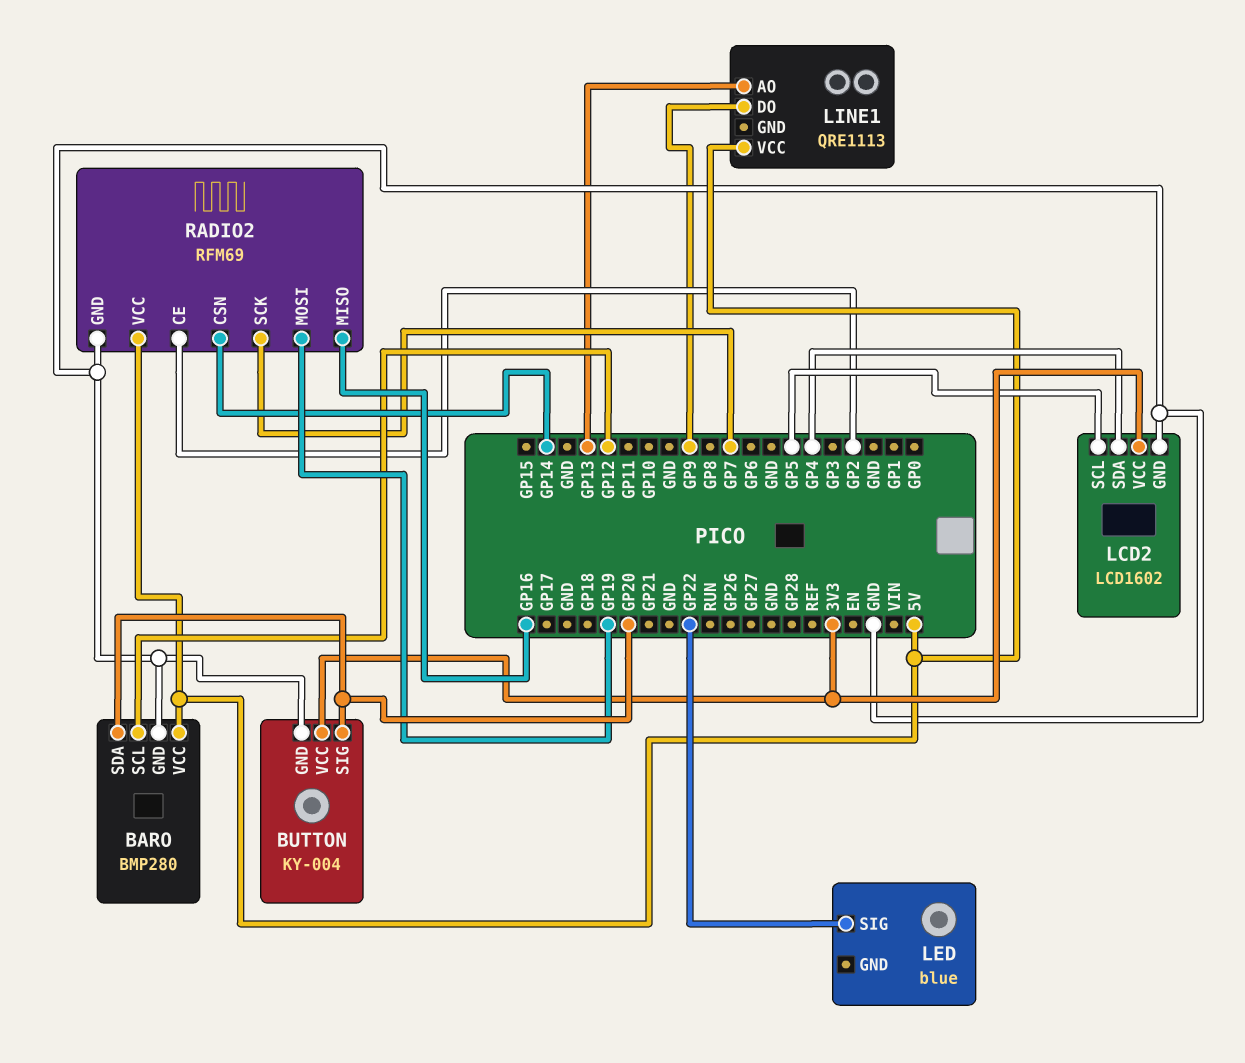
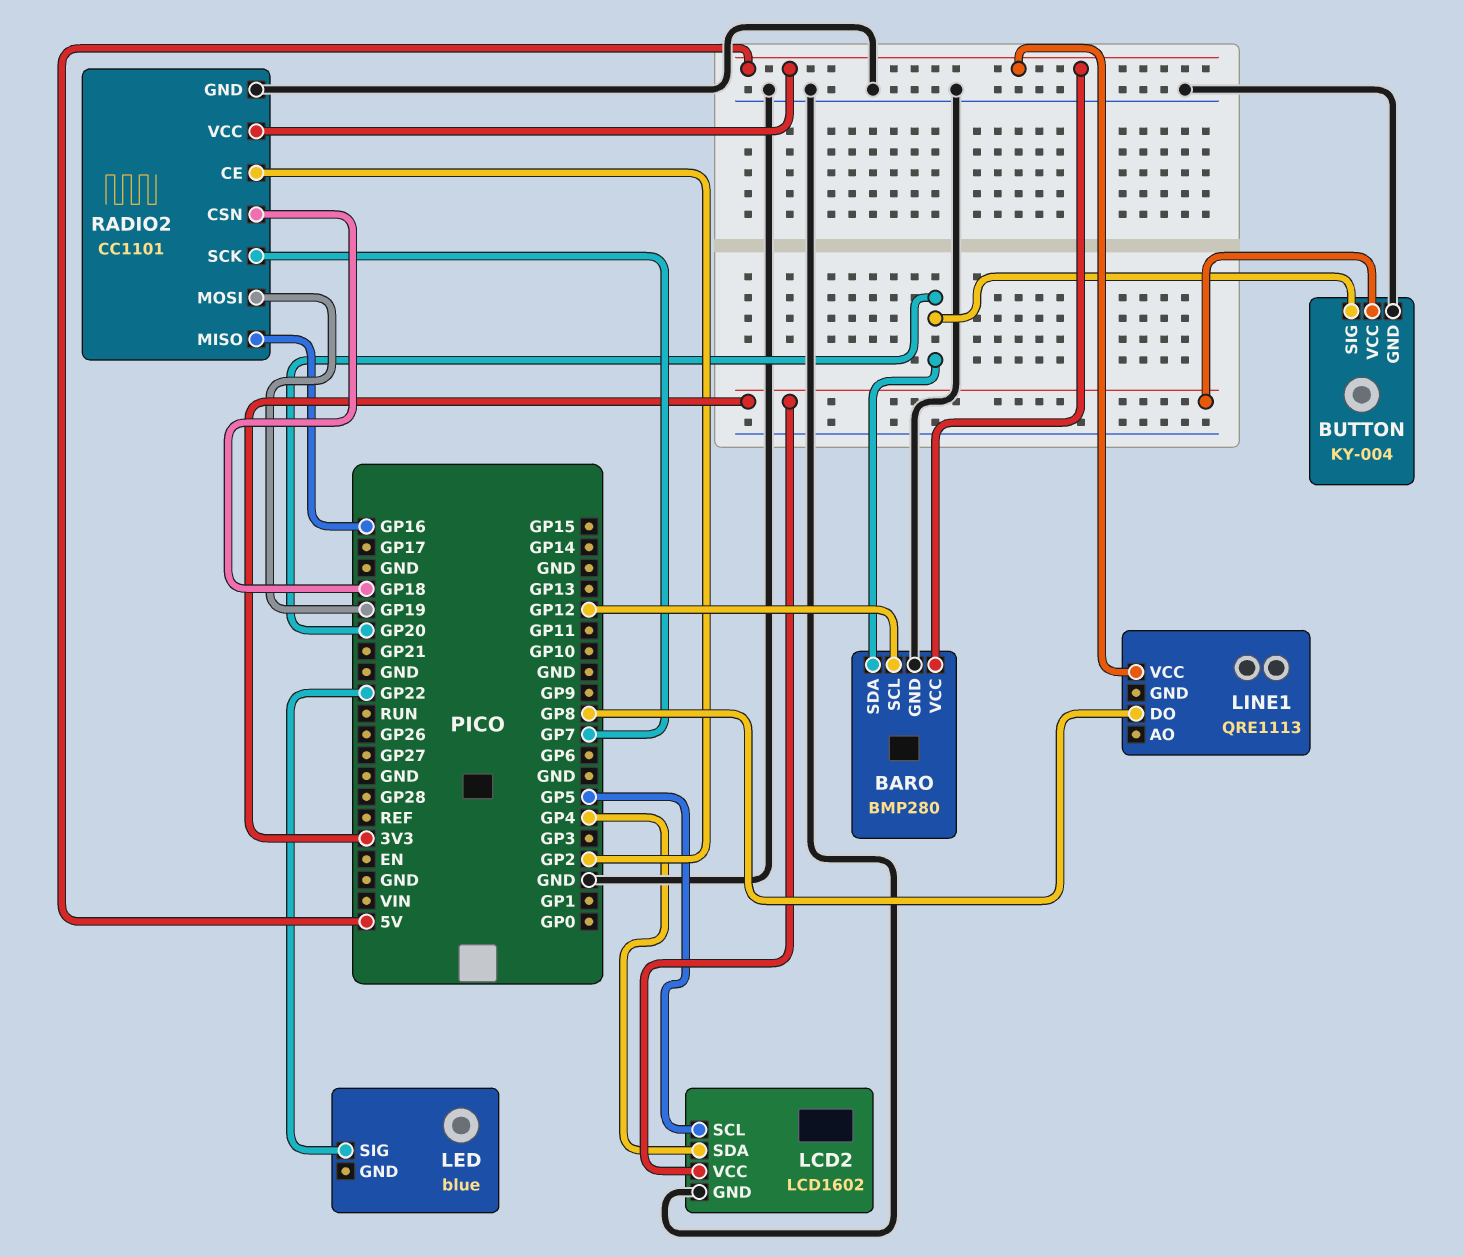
LINE1 pin AO: GP13 -> none
LINE1 pin DO: GP9 -> GP8
RADIO2: RFM69 -> CC1101
RADIO2 pin CSN: GP14 -> GP18

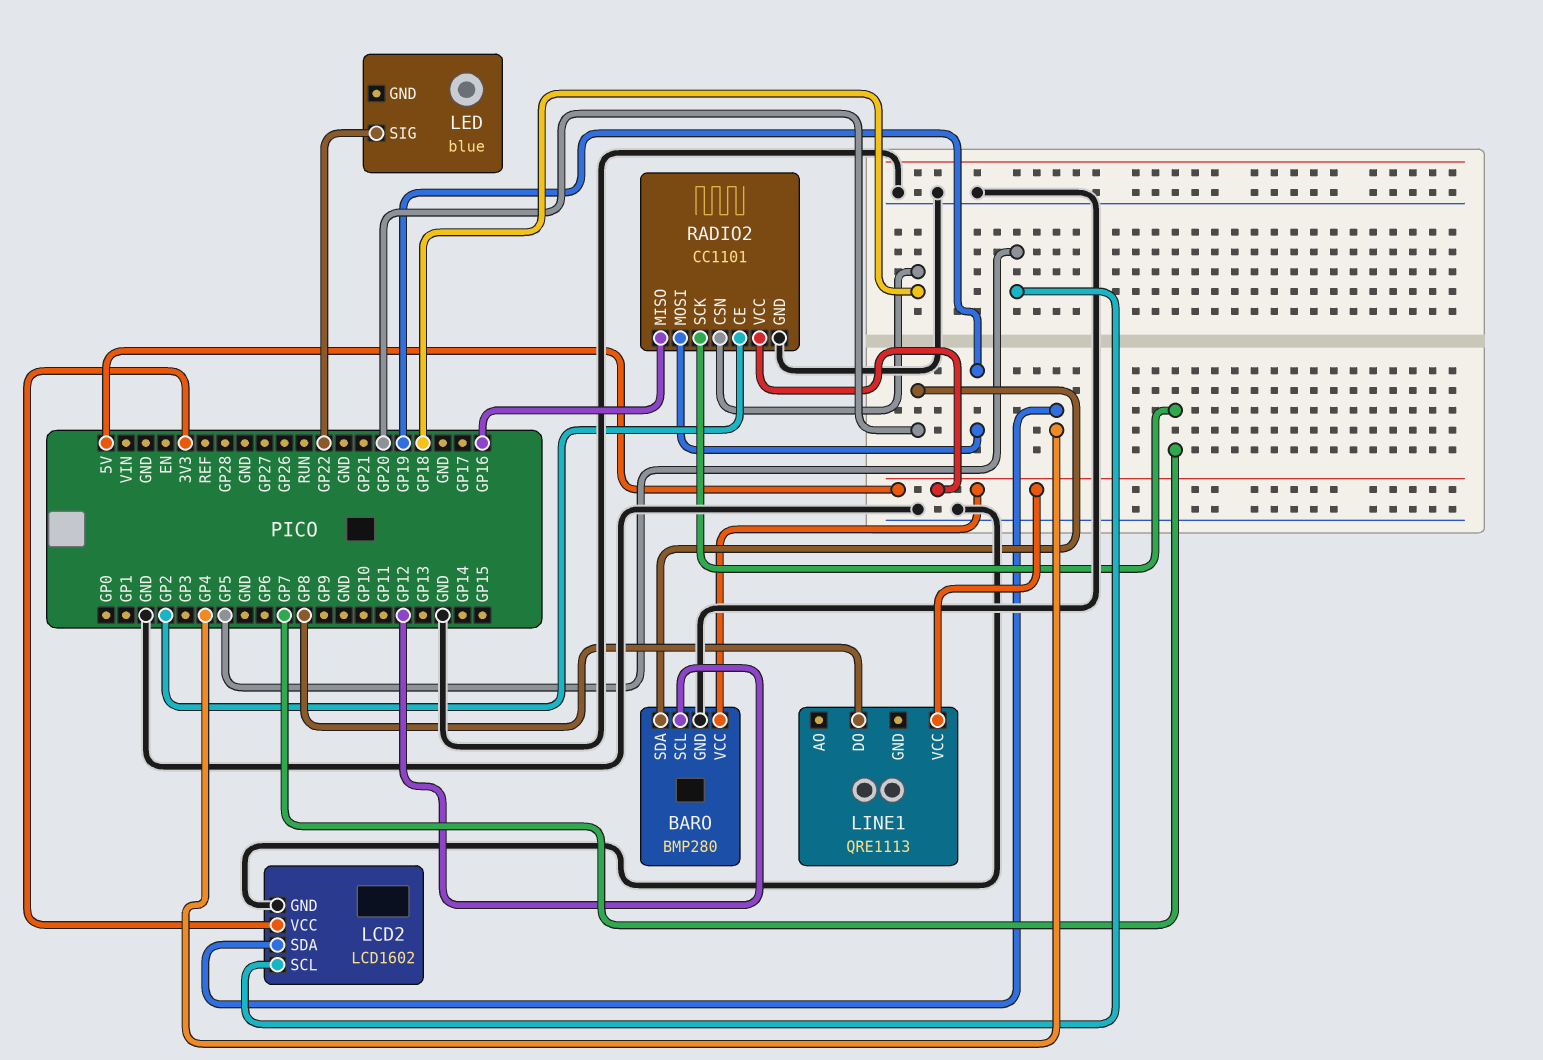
BUTTON: KY-004 -> none
BUTTON pin GND: GND -> none
BUTTON pin SIG: GP20 -> none
BUTTON pin VCC: 3V3 -> none

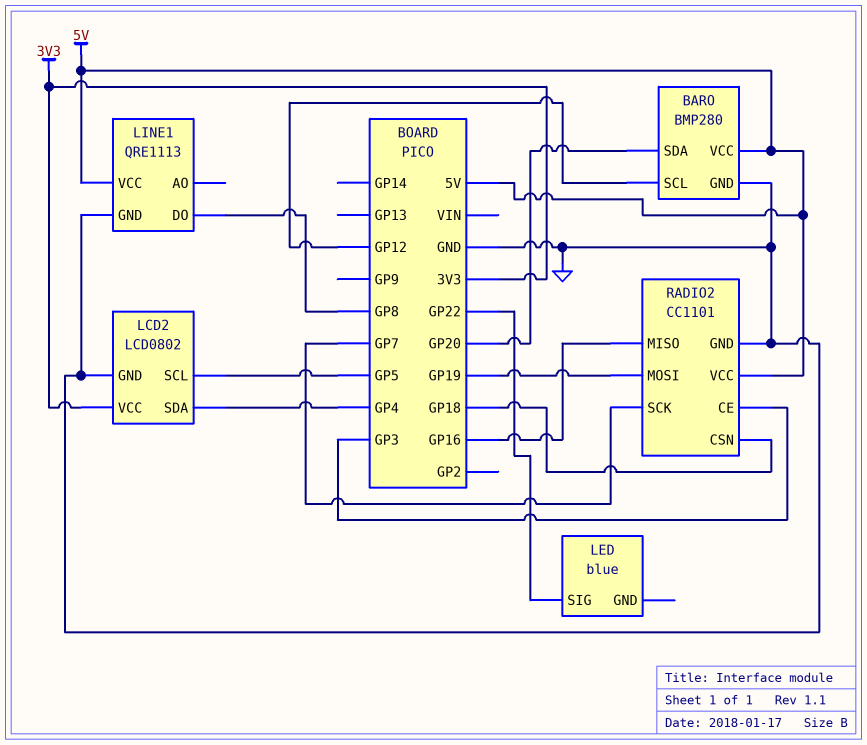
LCD2: LCD1602 -> LCD0802
LINE1 pin GND: none -> GND
RADIO2 pin CE: GP2 -> GP3

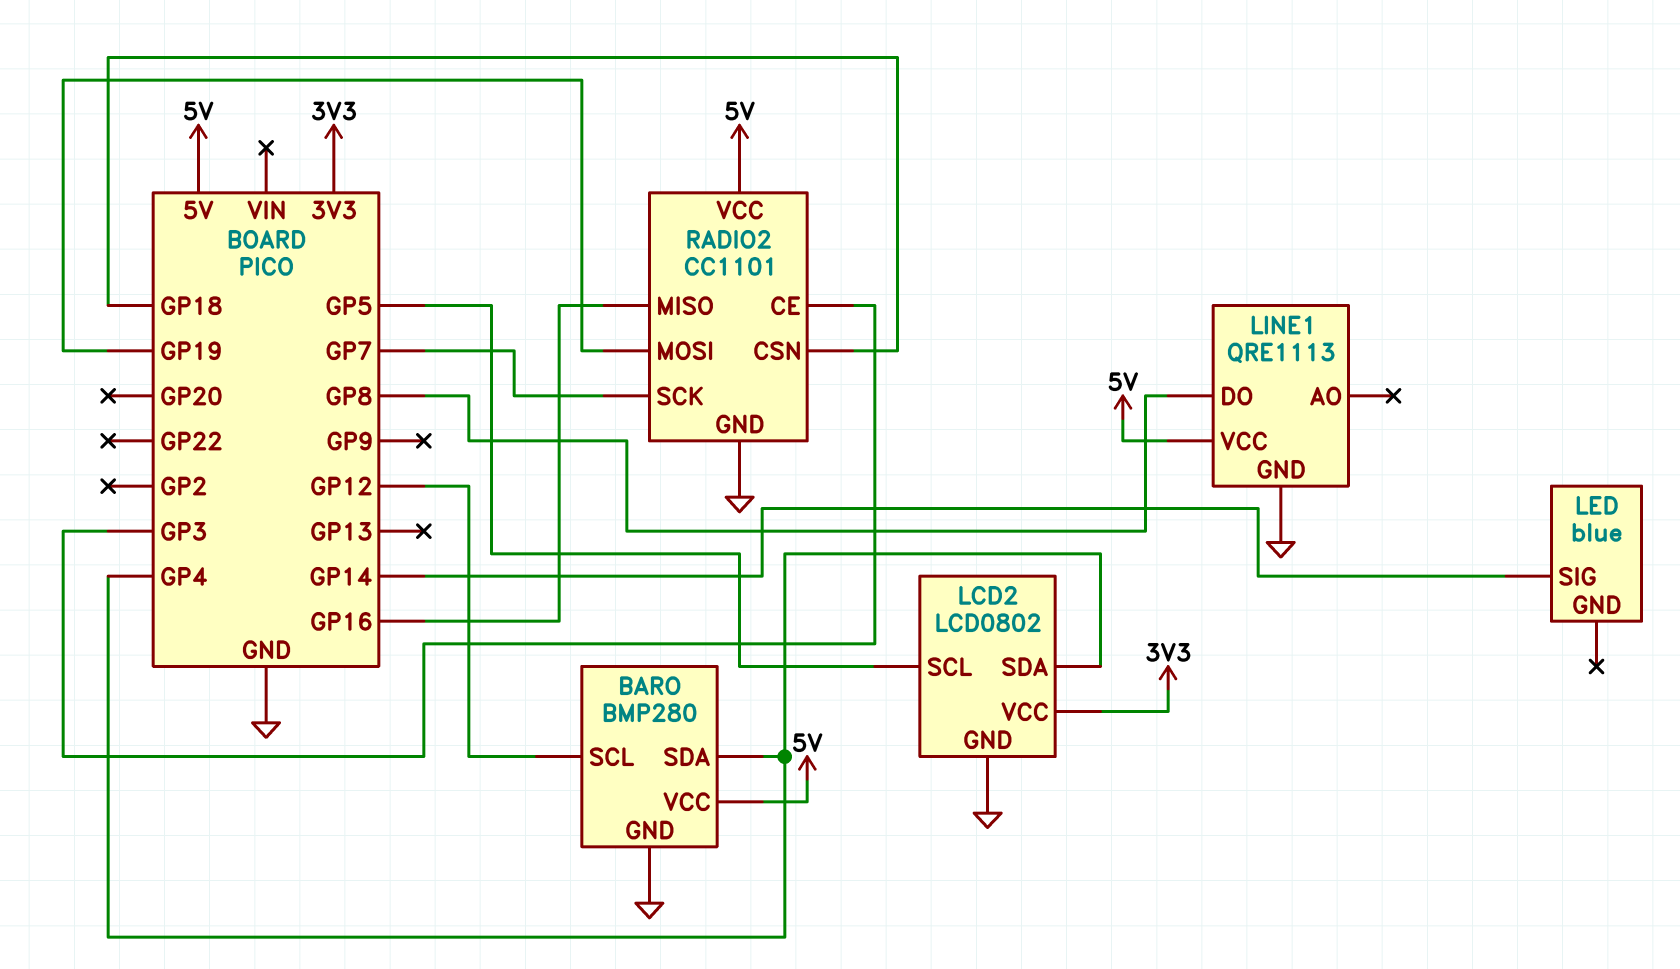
BARO pin SDA: GP20 -> GP4
LED pin SIG: GP22 -> GP14

